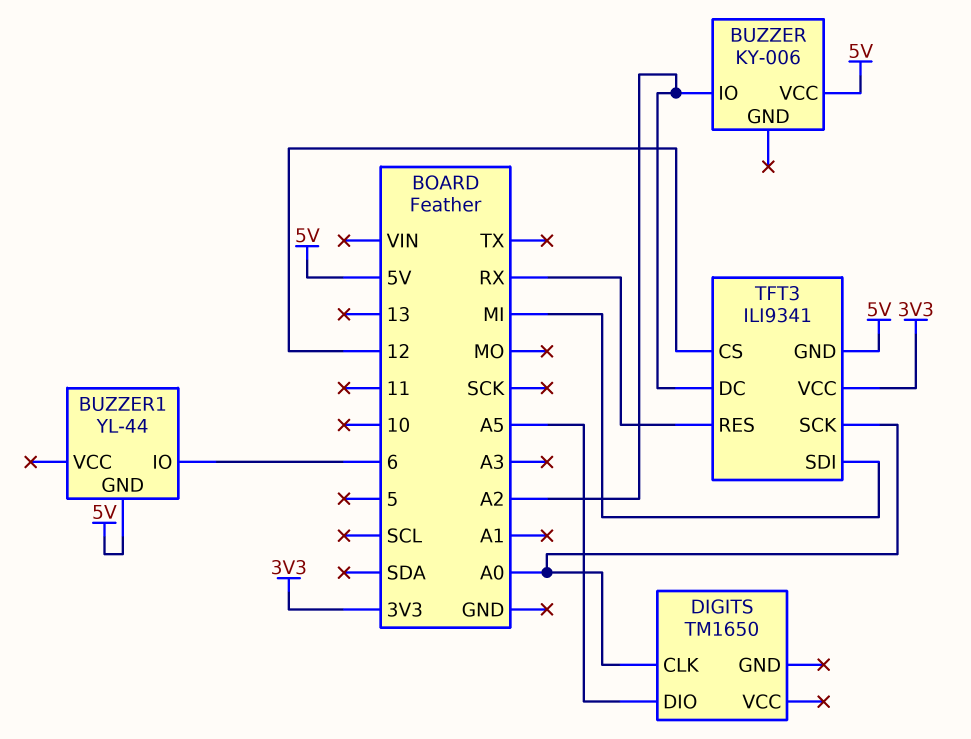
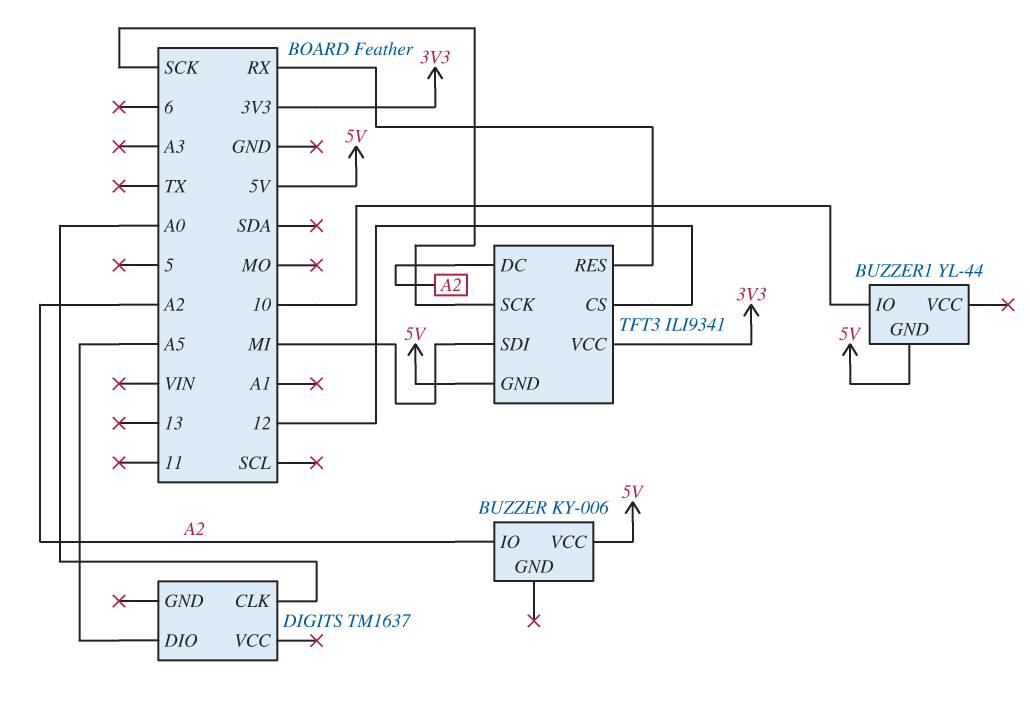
BUZZER1 pin IO: 6 -> 10
DIGITS: TM1650 -> TM1637
TFT3 pin SCK: A0 -> SCK

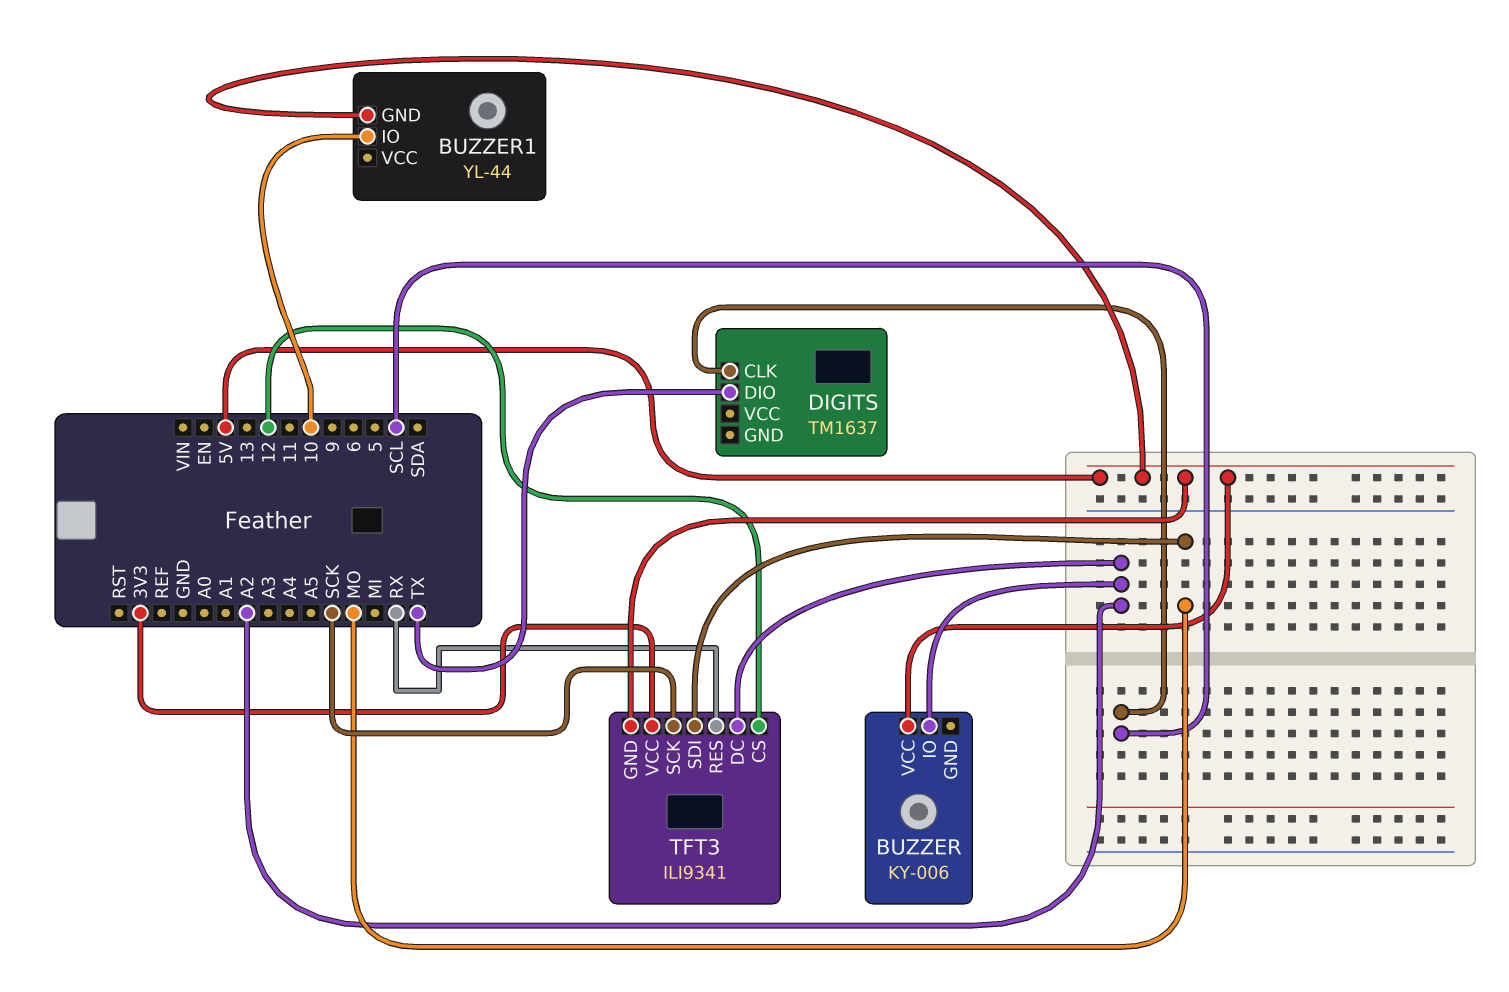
DIGITS pin CLK: A0 -> SCL
DIGITS pin DIO: A5 -> TX
TFT3 pin SDI: MI -> MO

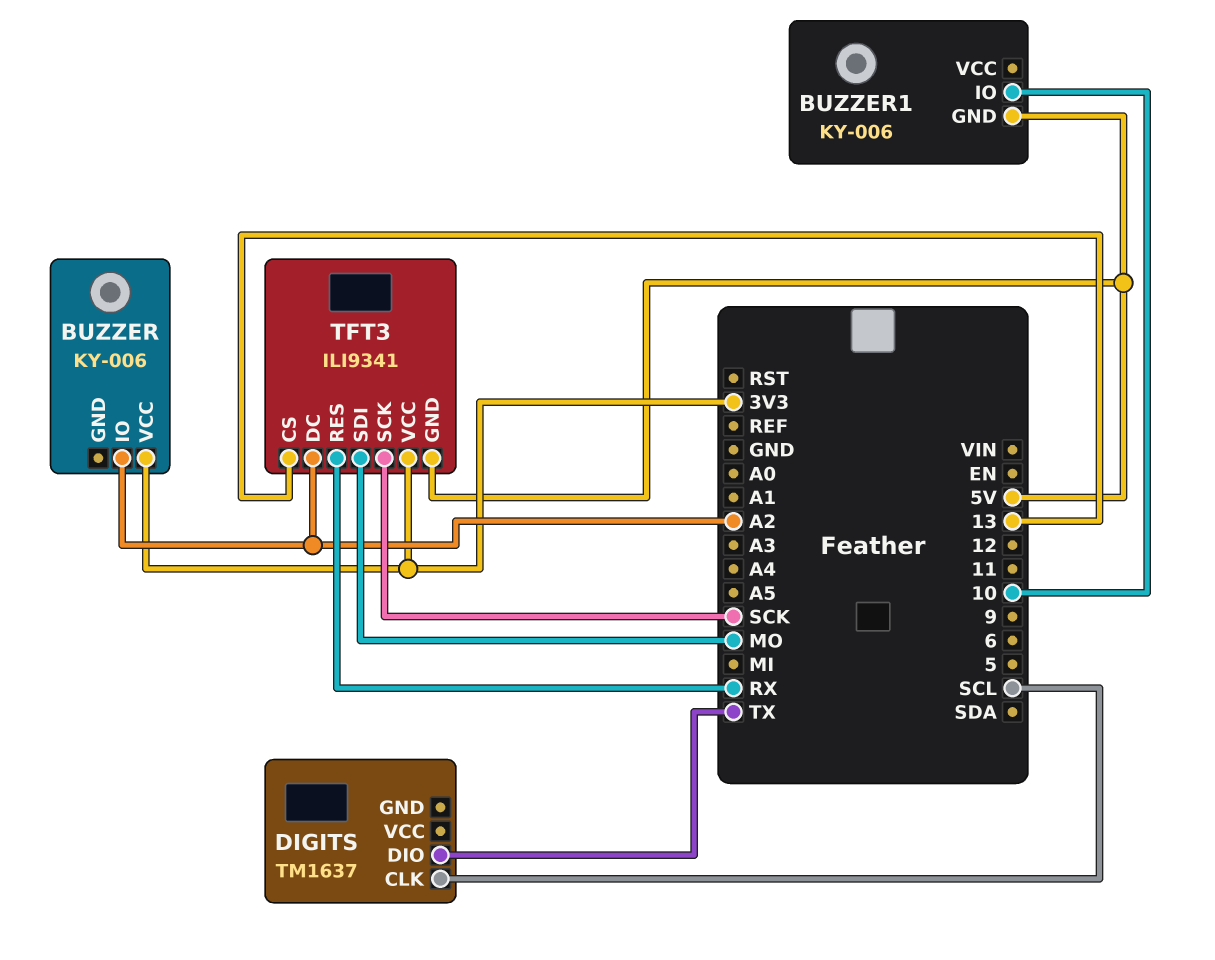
BUZZER pin VCC: 5V -> 3V3
BUZZER1: YL-44 -> KY-006
TFT3 pin CS: 12 -> 13

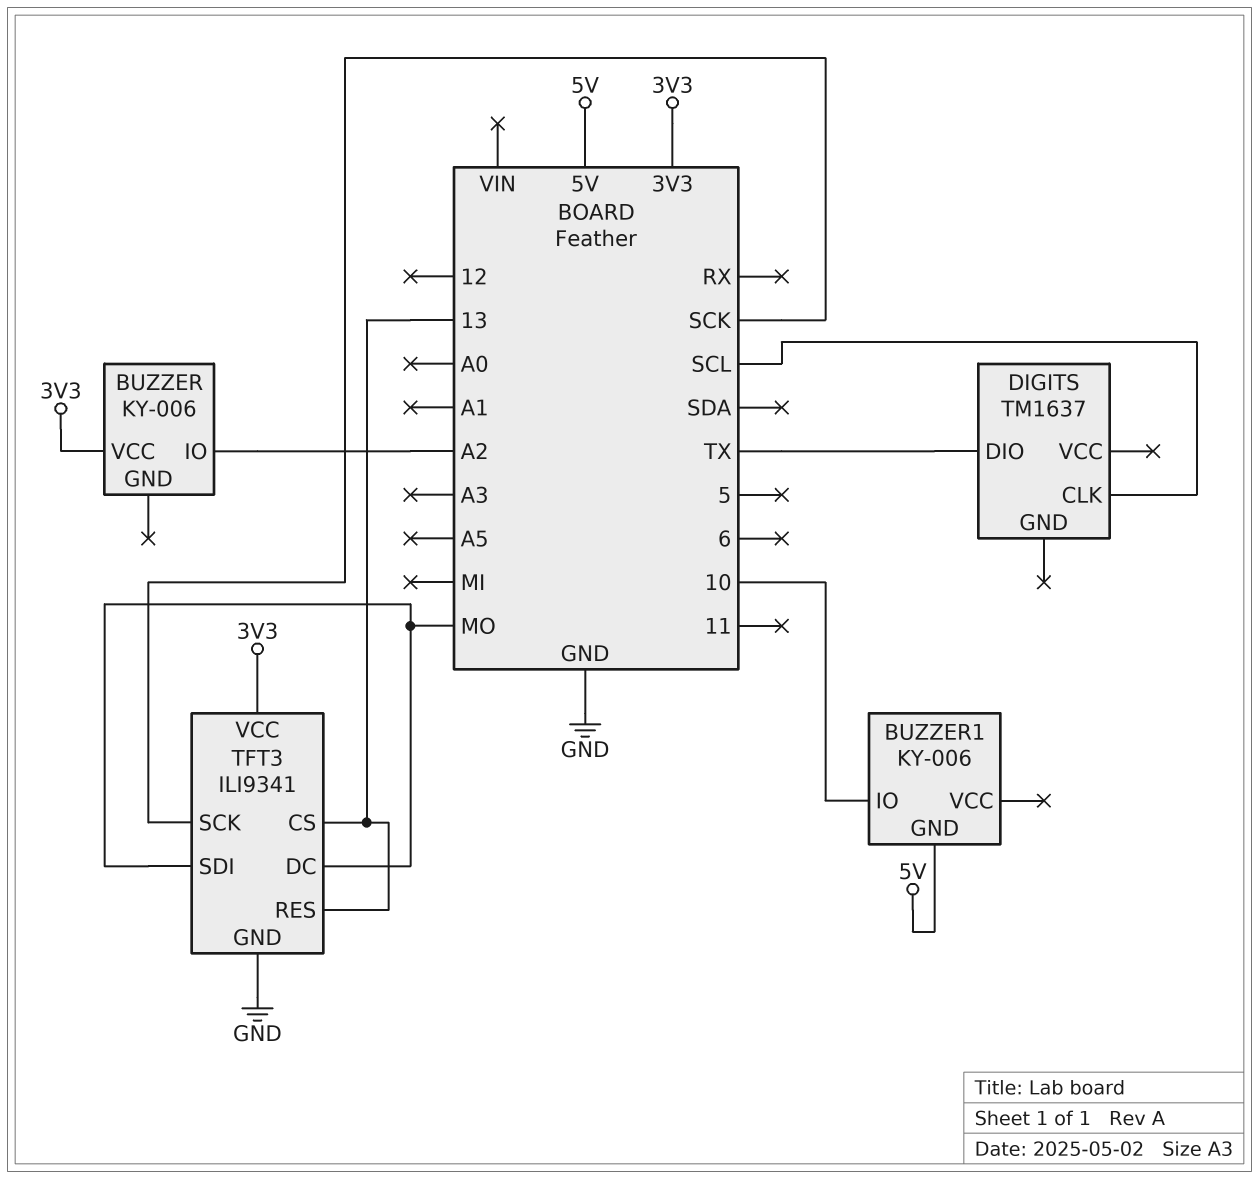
TFT3 pin DC: A2 -> MO
TFT3 pin GND: 5V -> GND
TFT3 pin RES: RX -> 13

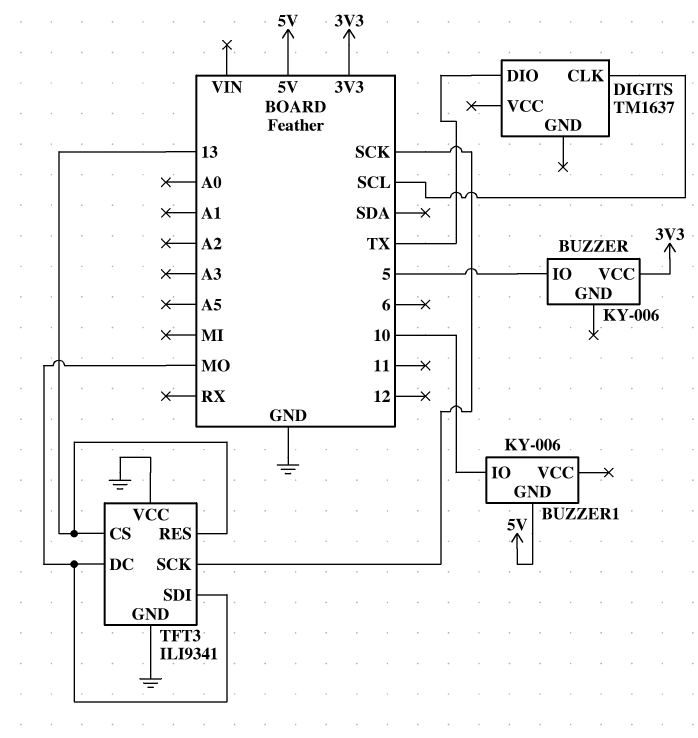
BUZZER pin IO: A2 -> 5
TFT3 pin VCC: 3V3 -> GND

